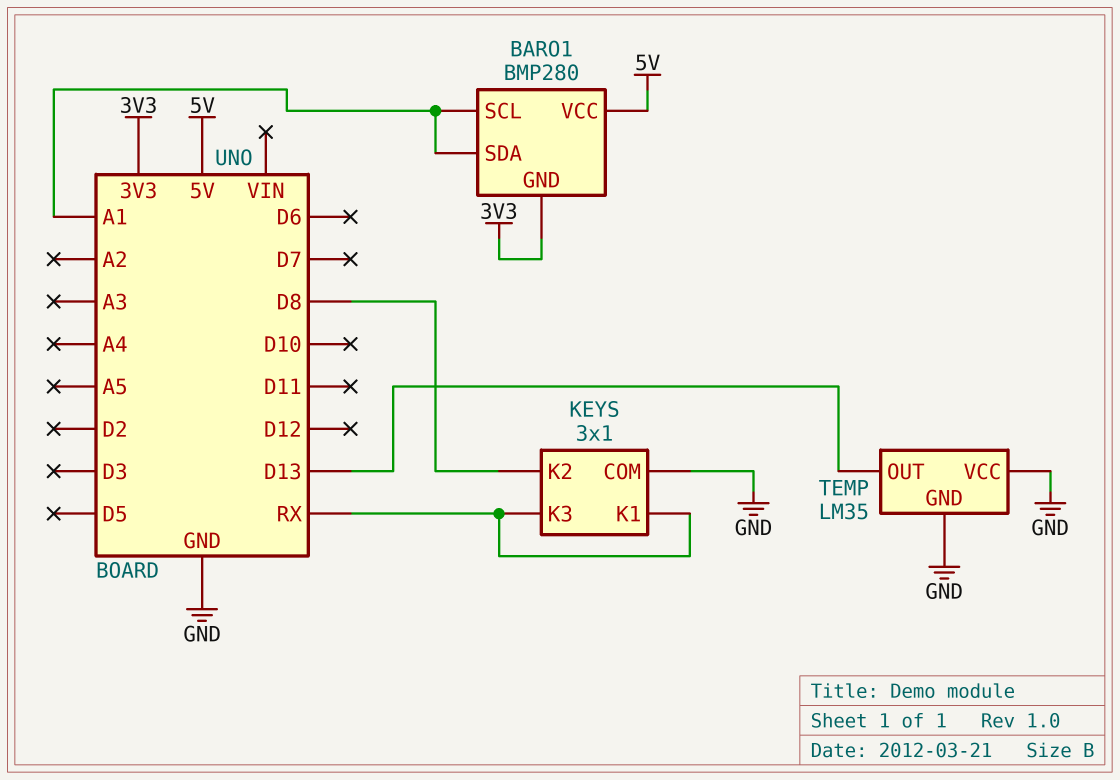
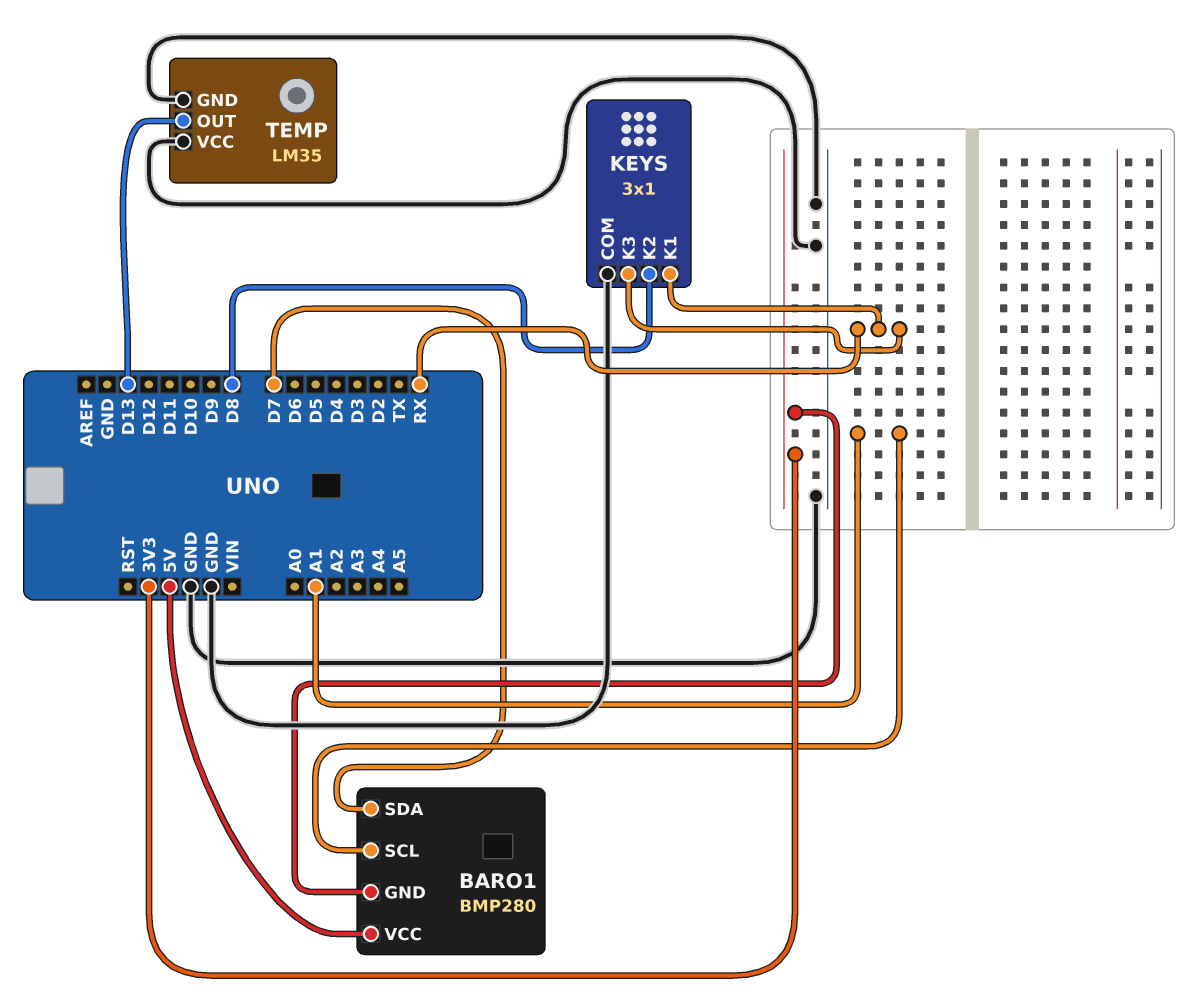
BARO1 pin SDA: A1 -> D7

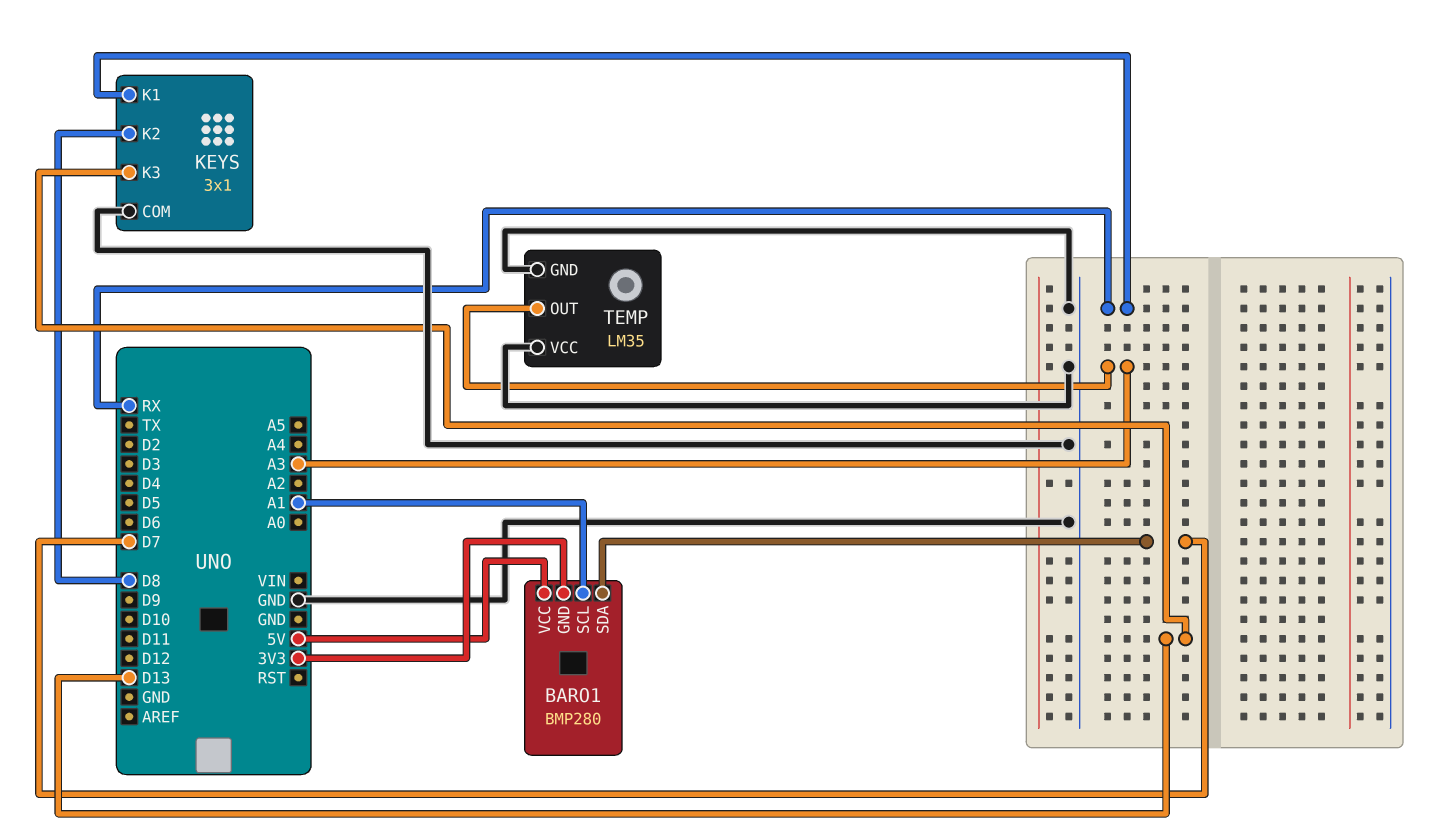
KEYS pin K3: RX -> D13
TEMP pin OUT: D13 -> A3

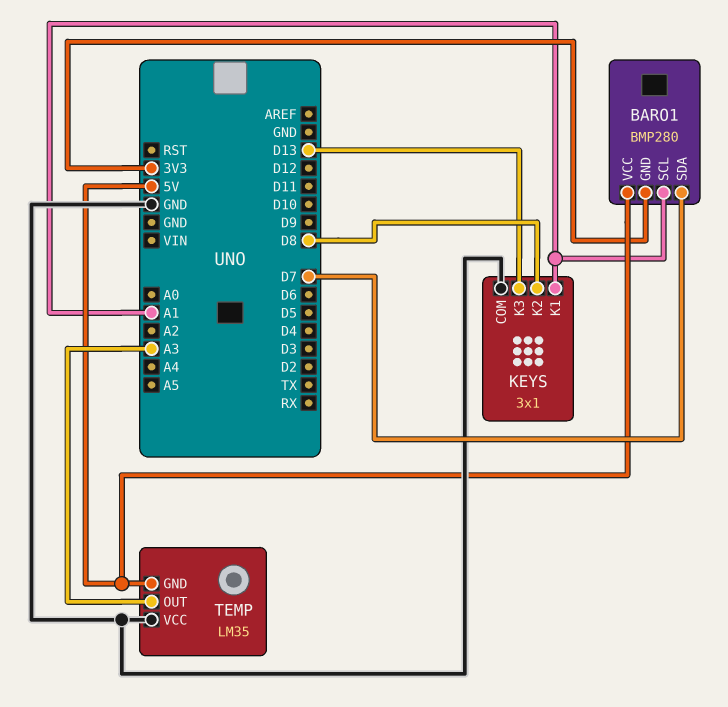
KEYS pin K1: RX -> A1
TEMP pin GND: GND -> 5V

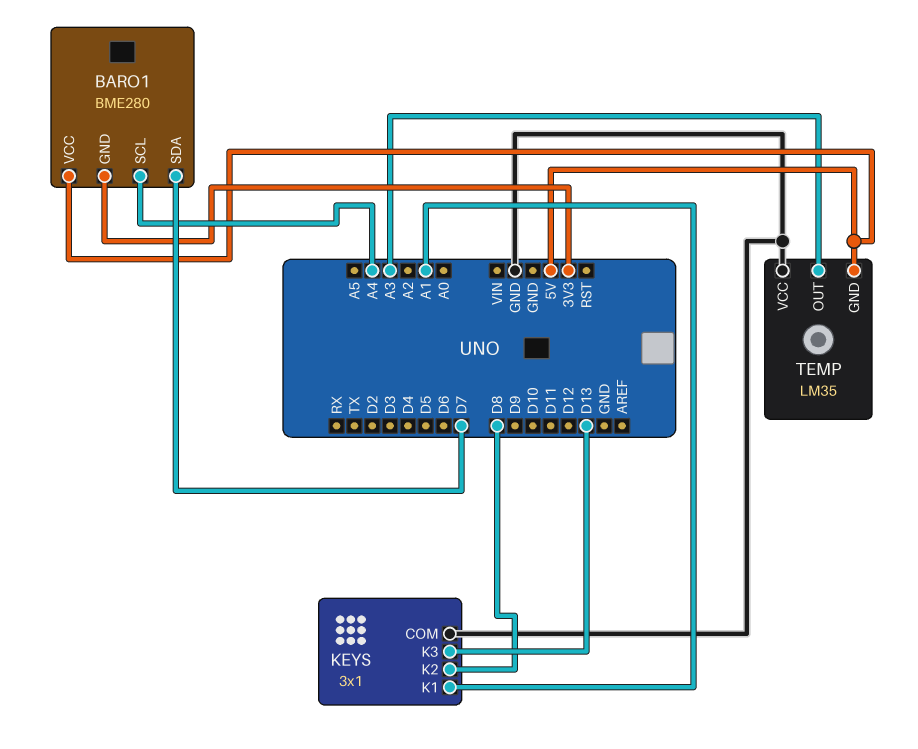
BARO1: BMP280 -> BME280
BARO1 pin SCL: A1 -> A4

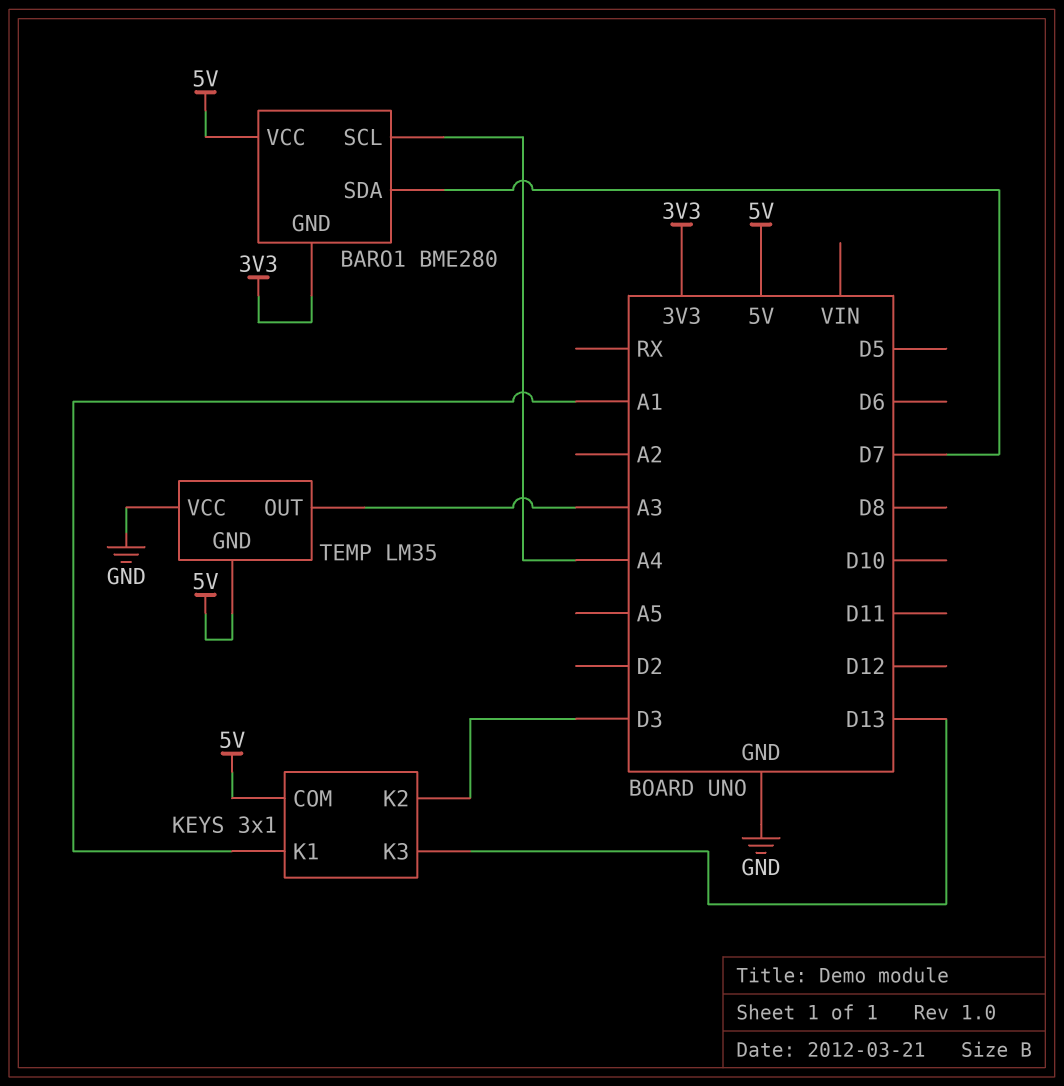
KEYS pin COM: GND -> 5V
KEYS pin K2: D8 -> D3

